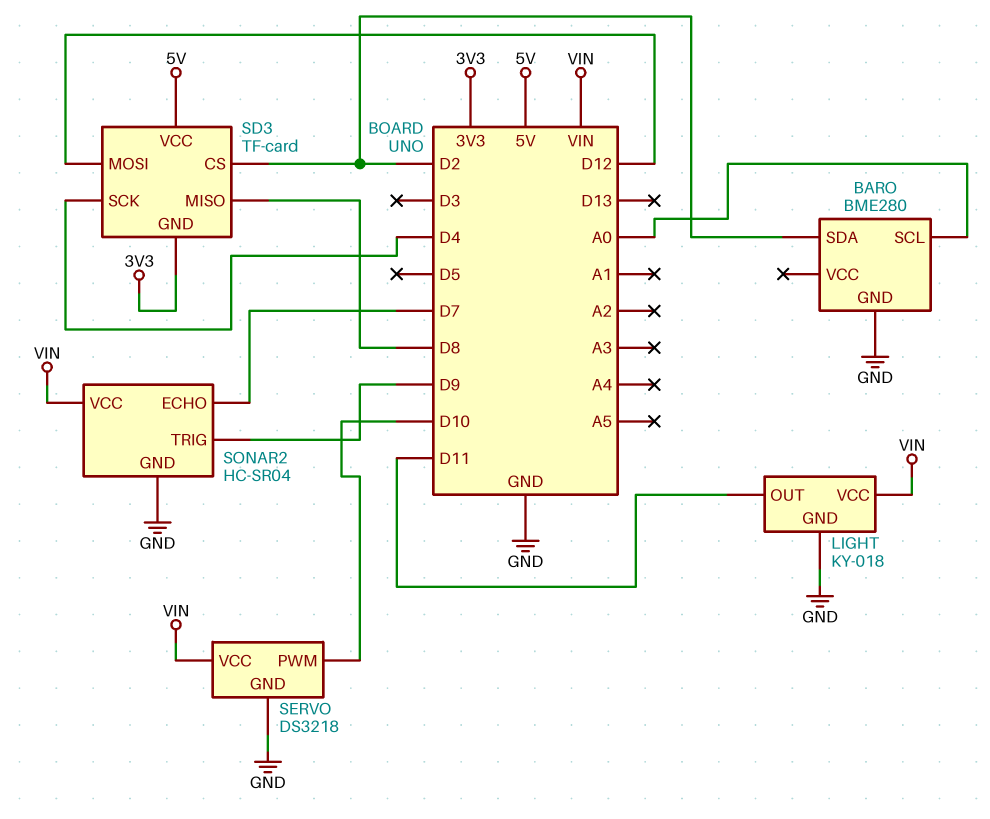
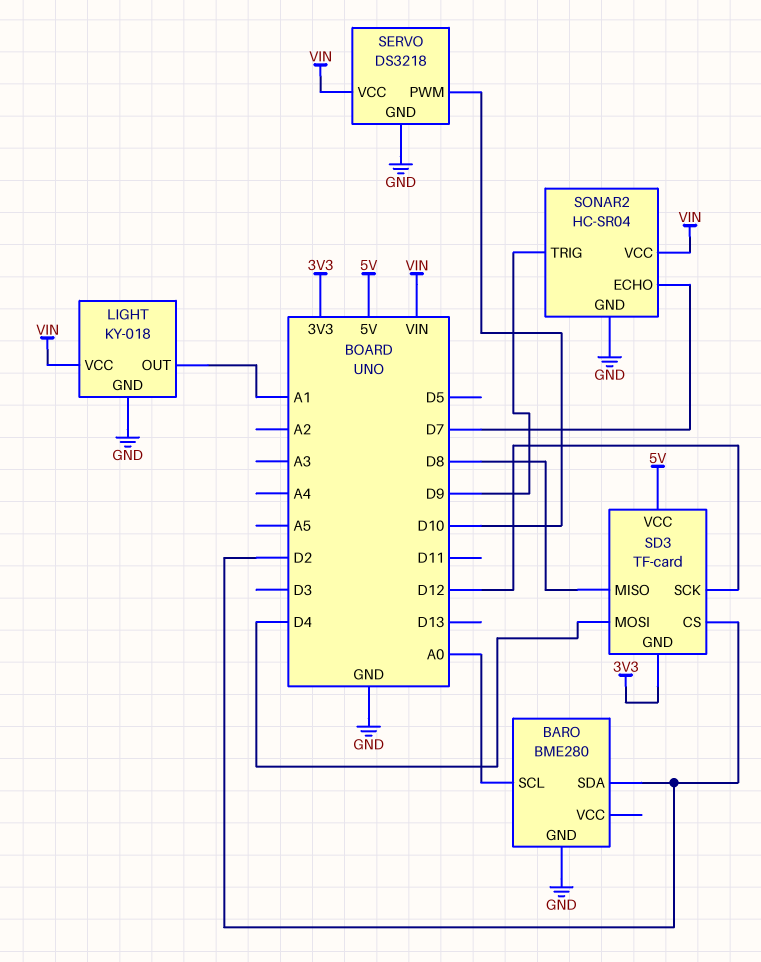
LIGHT pin OUT: D11 -> A1
SD3 pin MOSI: D12 -> D4
SD3 pin SCK: D4 -> D12

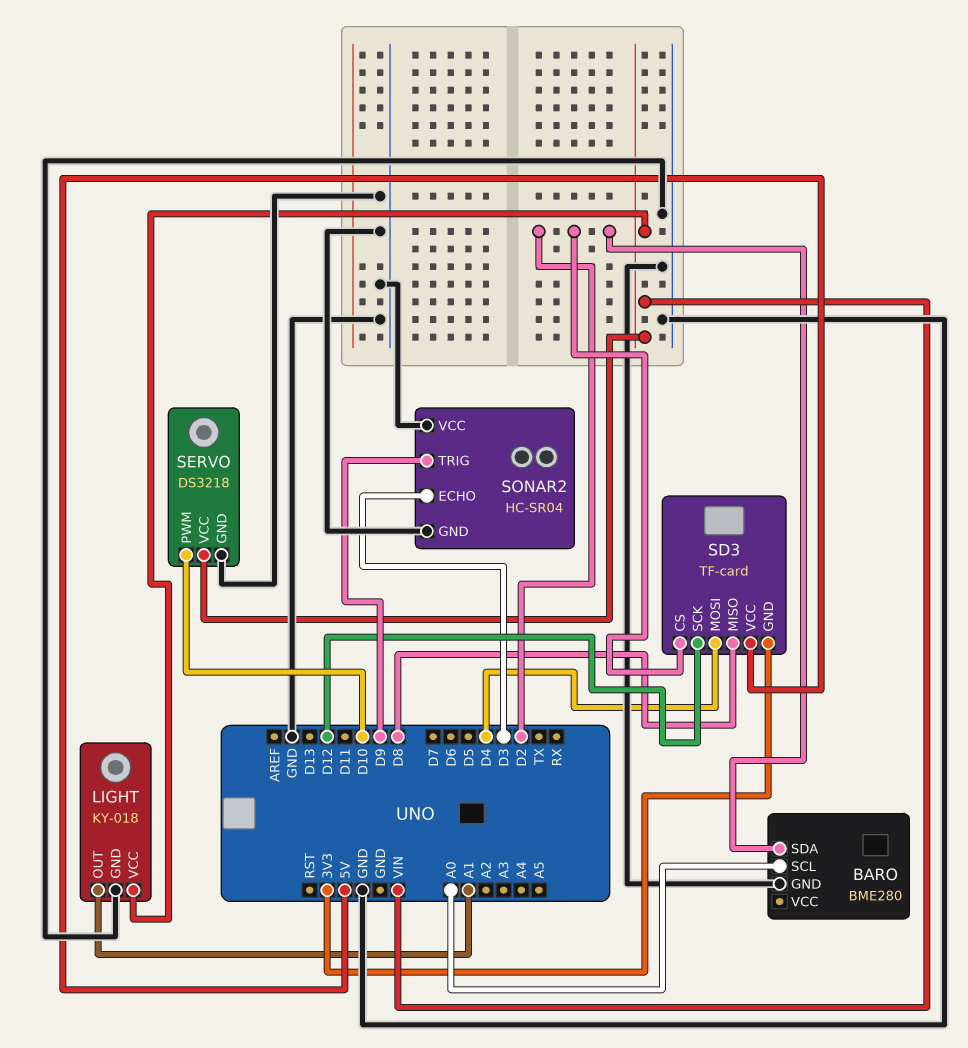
SONAR2 pin ECHO: D7 -> D3
SONAR2 pin VCC: VIN -> GND

